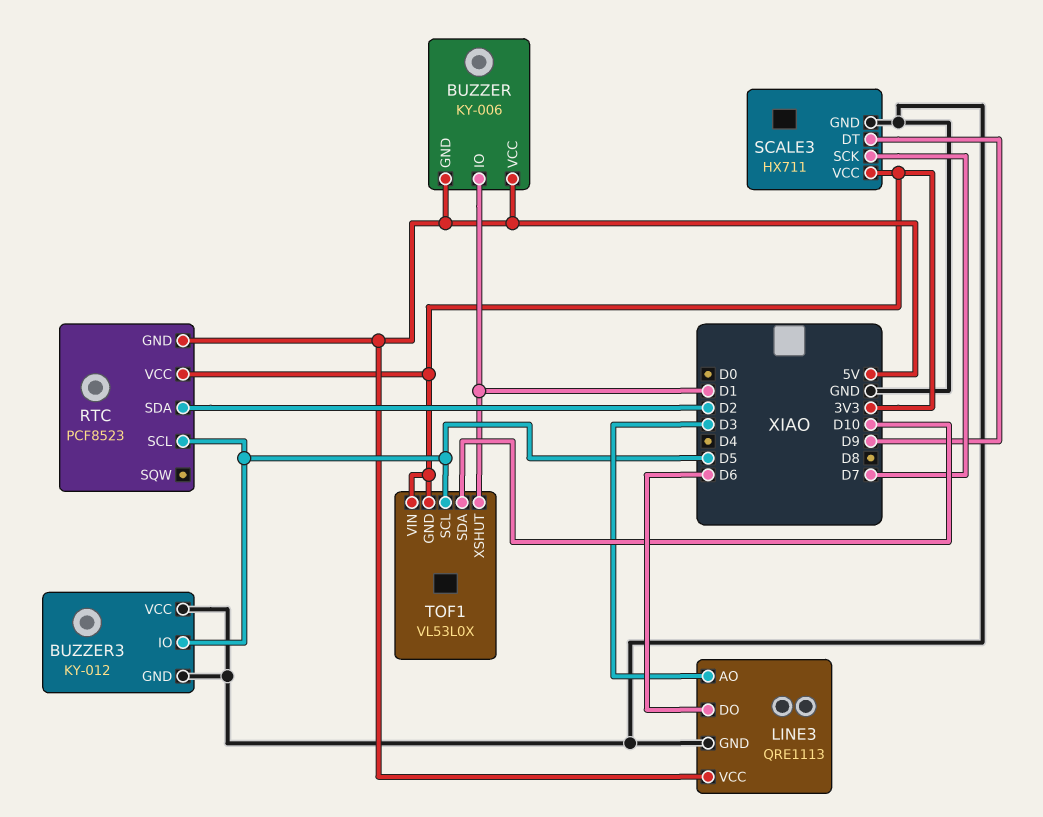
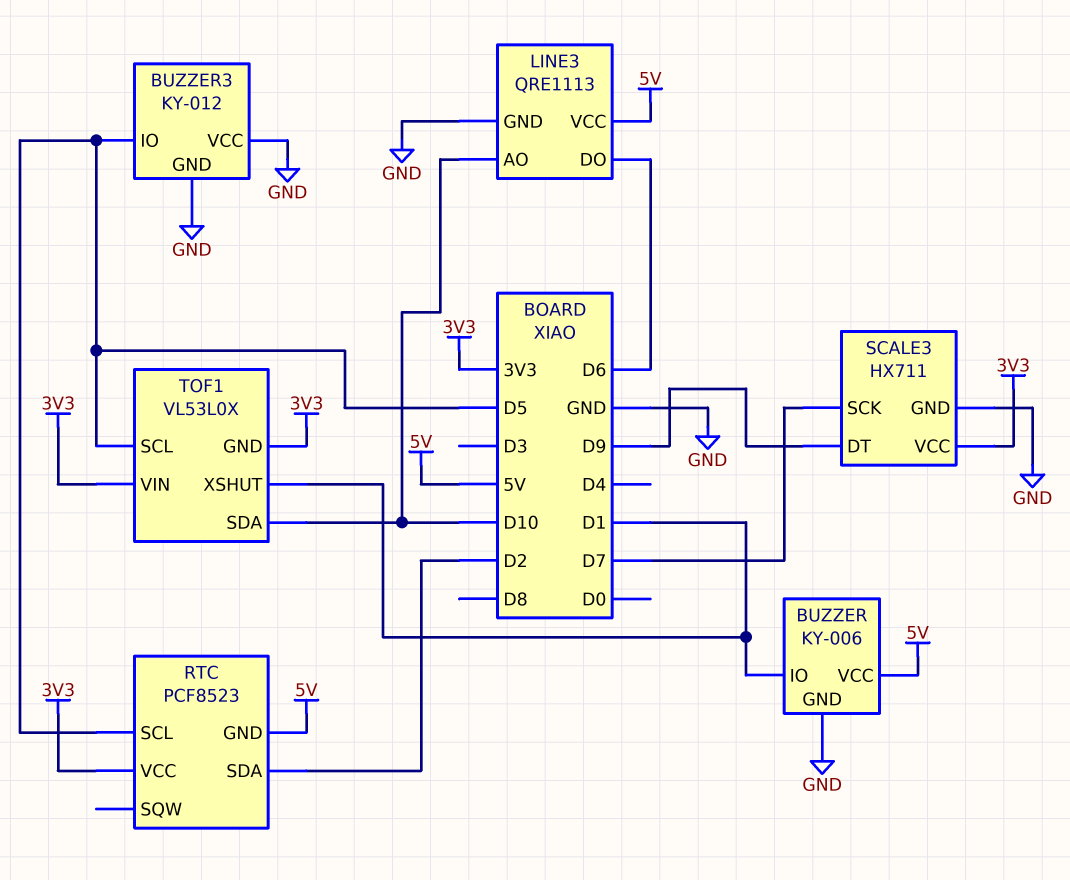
BUZZER pin GND: 5V -> GND
LINE3 pin AO: D3 -> D10

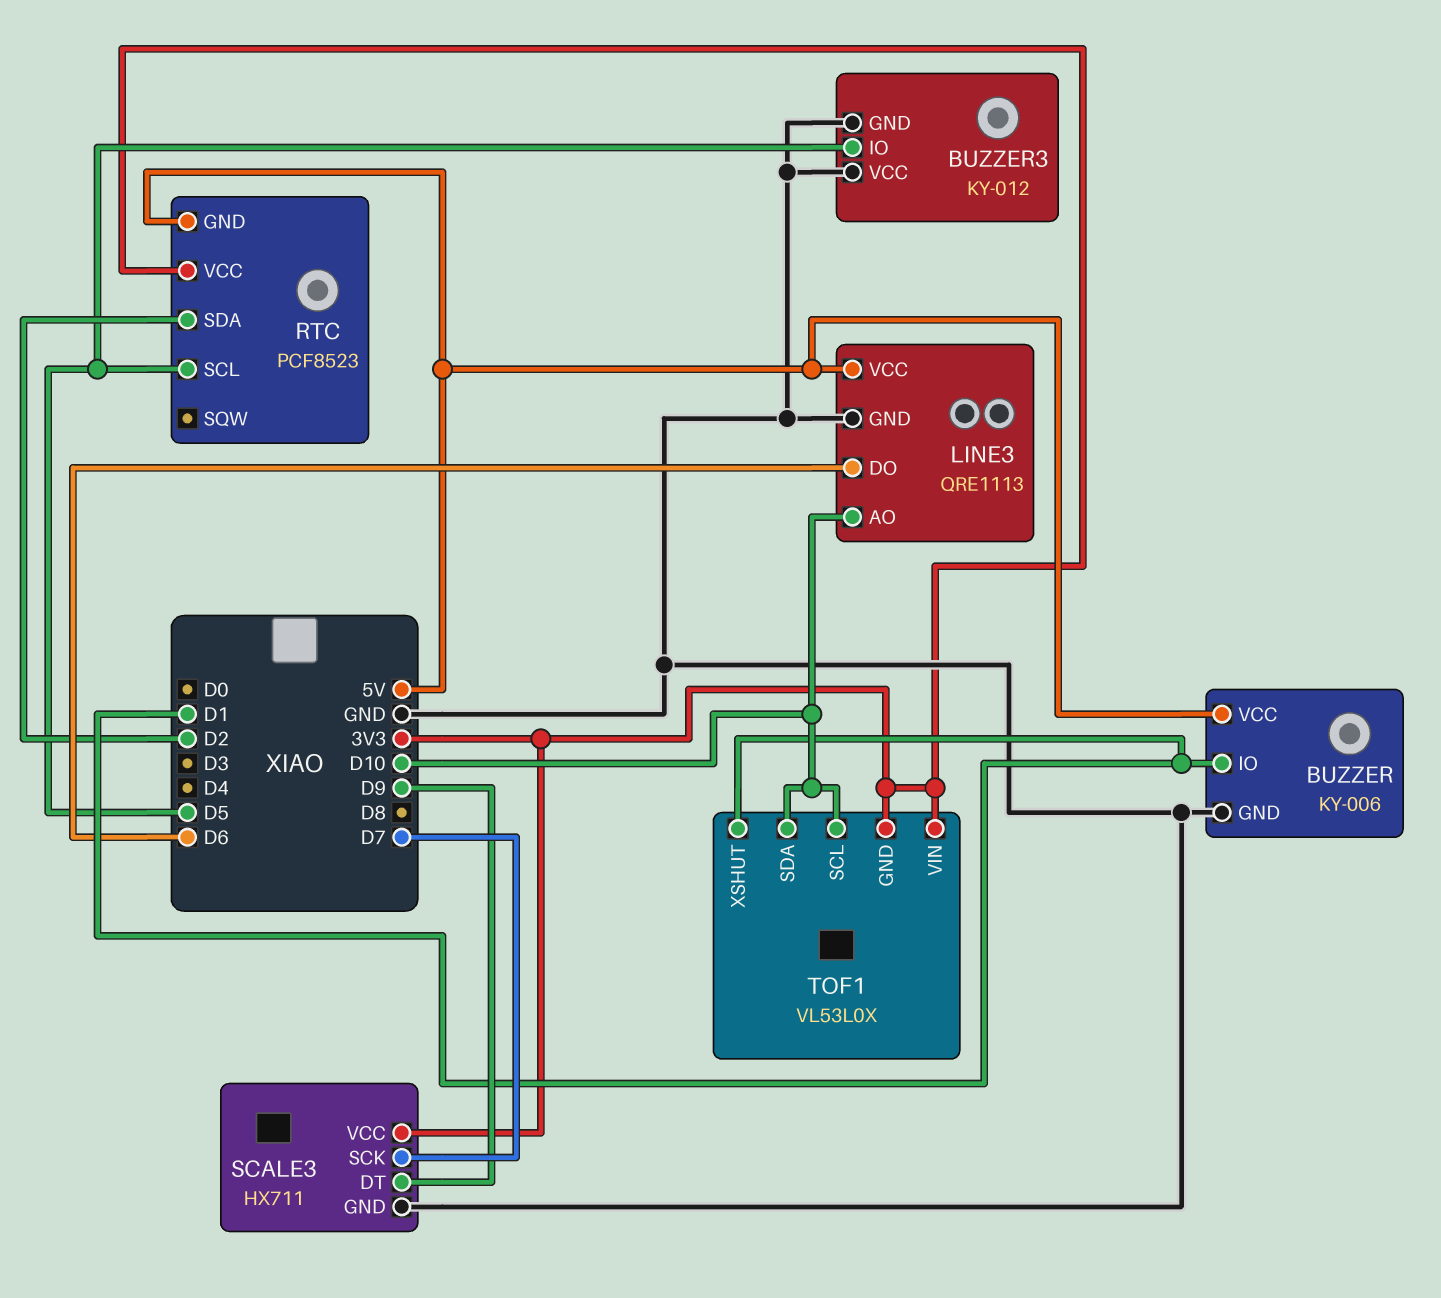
TOF1 pin SCL: D5 -> D10

